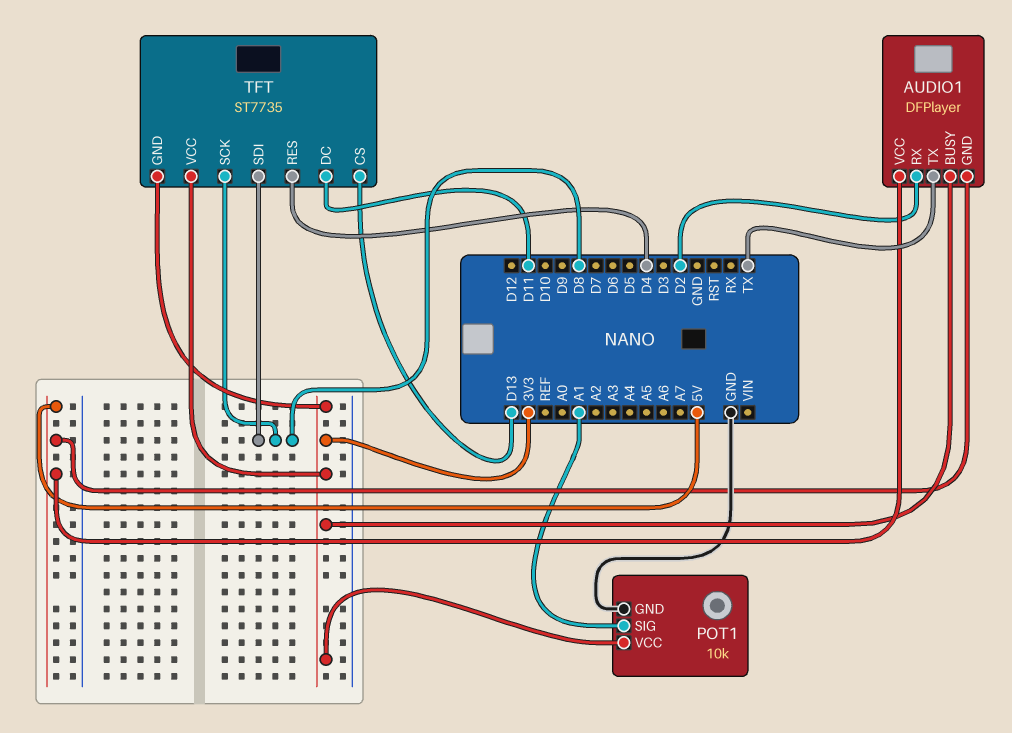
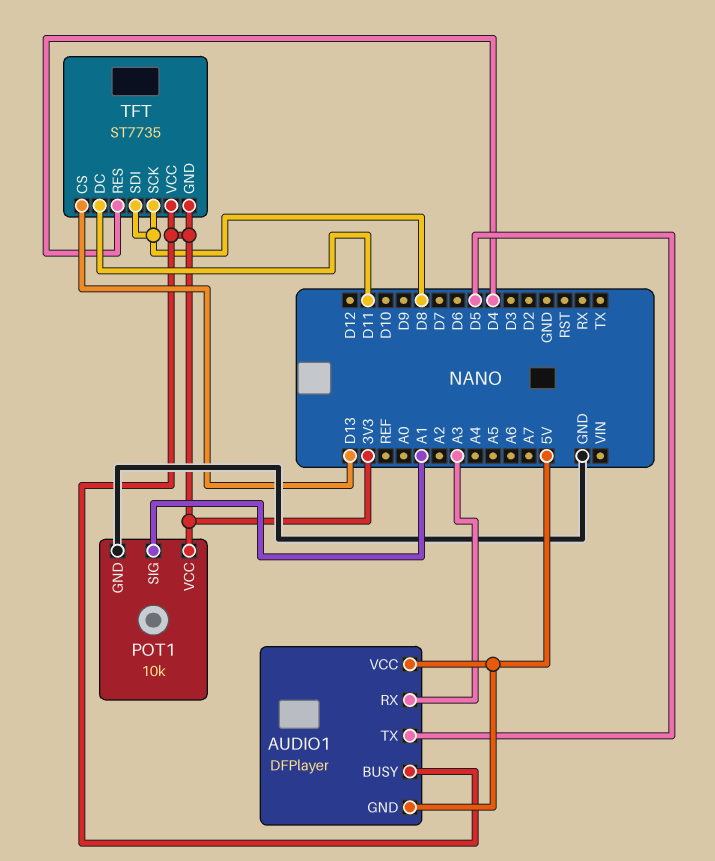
AUDIO1 pin RX: D2 -> A3
AUDIO1 pin TX: TX -> D5

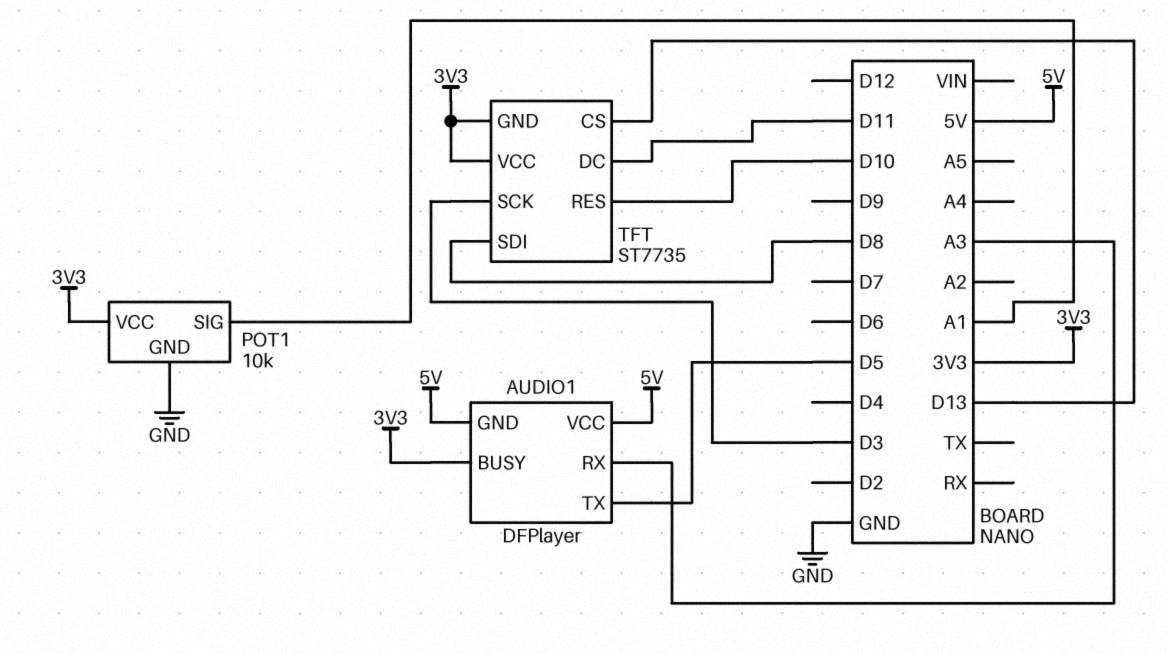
TFT pin RES: D4 -> D10
TFT pin SCK: D8 -> D3

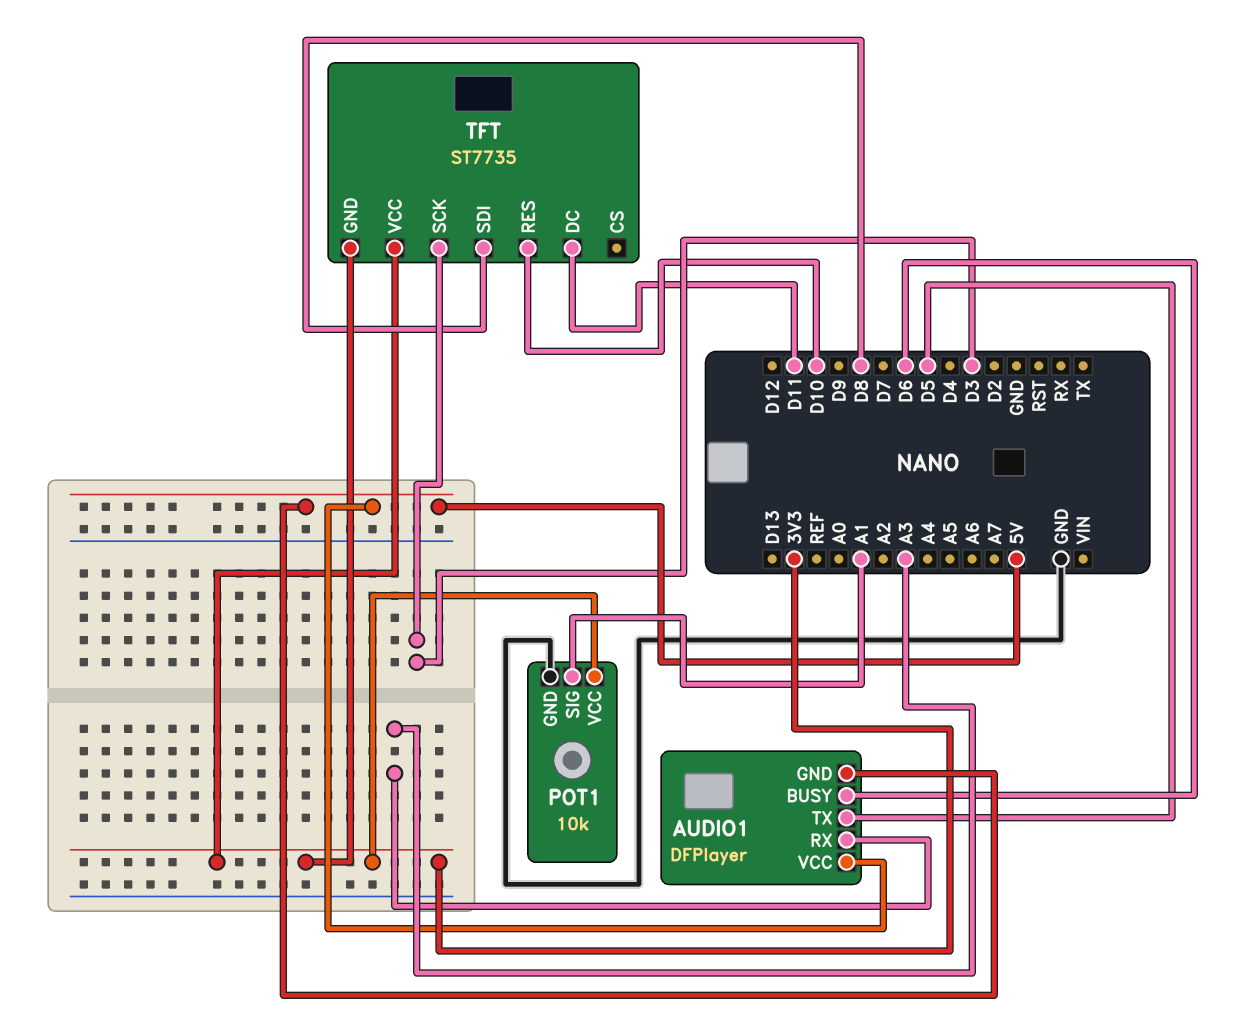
AUDIO1 pin BUSY: 3V3 -> D6
TFT pin CS: D13 -> none

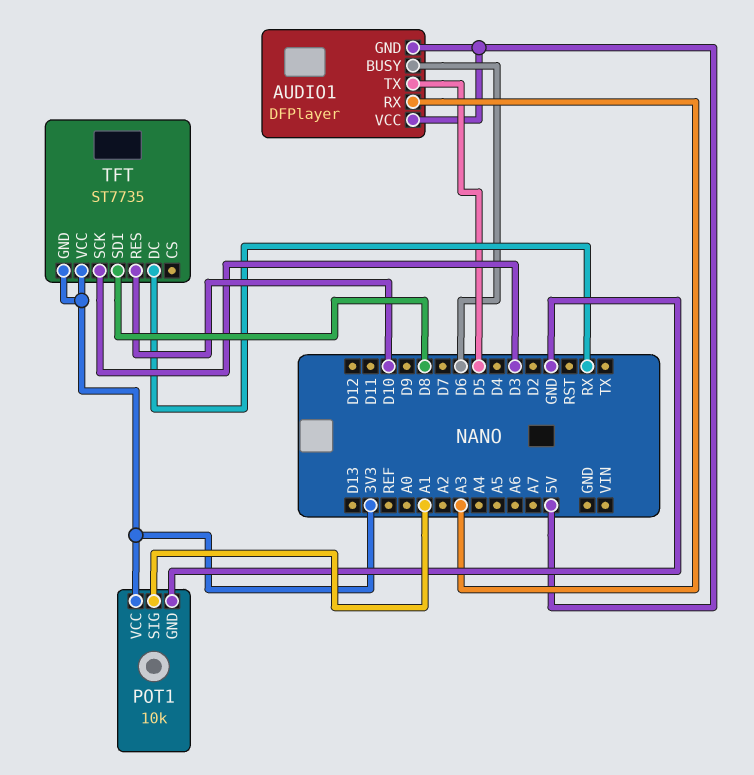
TFT pin DC: D11 -> RX

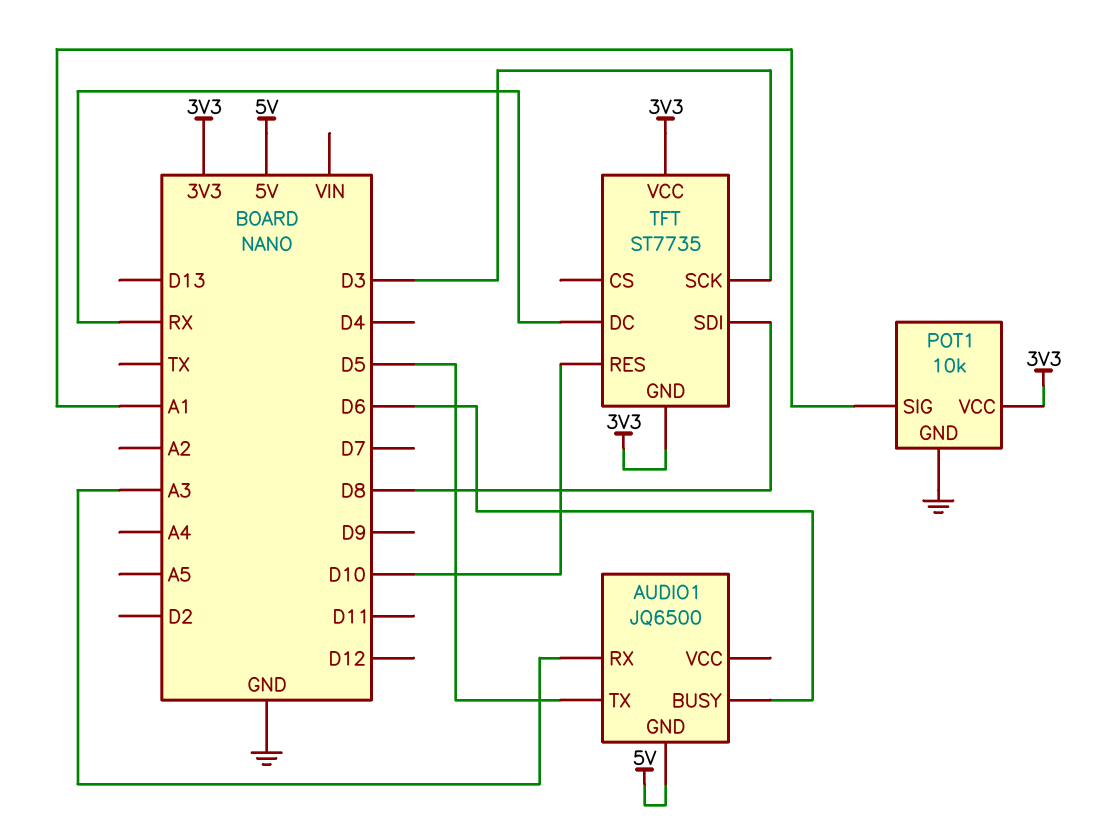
AUDIO1: DFPlayer -> JQ6500
AUDIO1 pin VCC: 5V -> none

